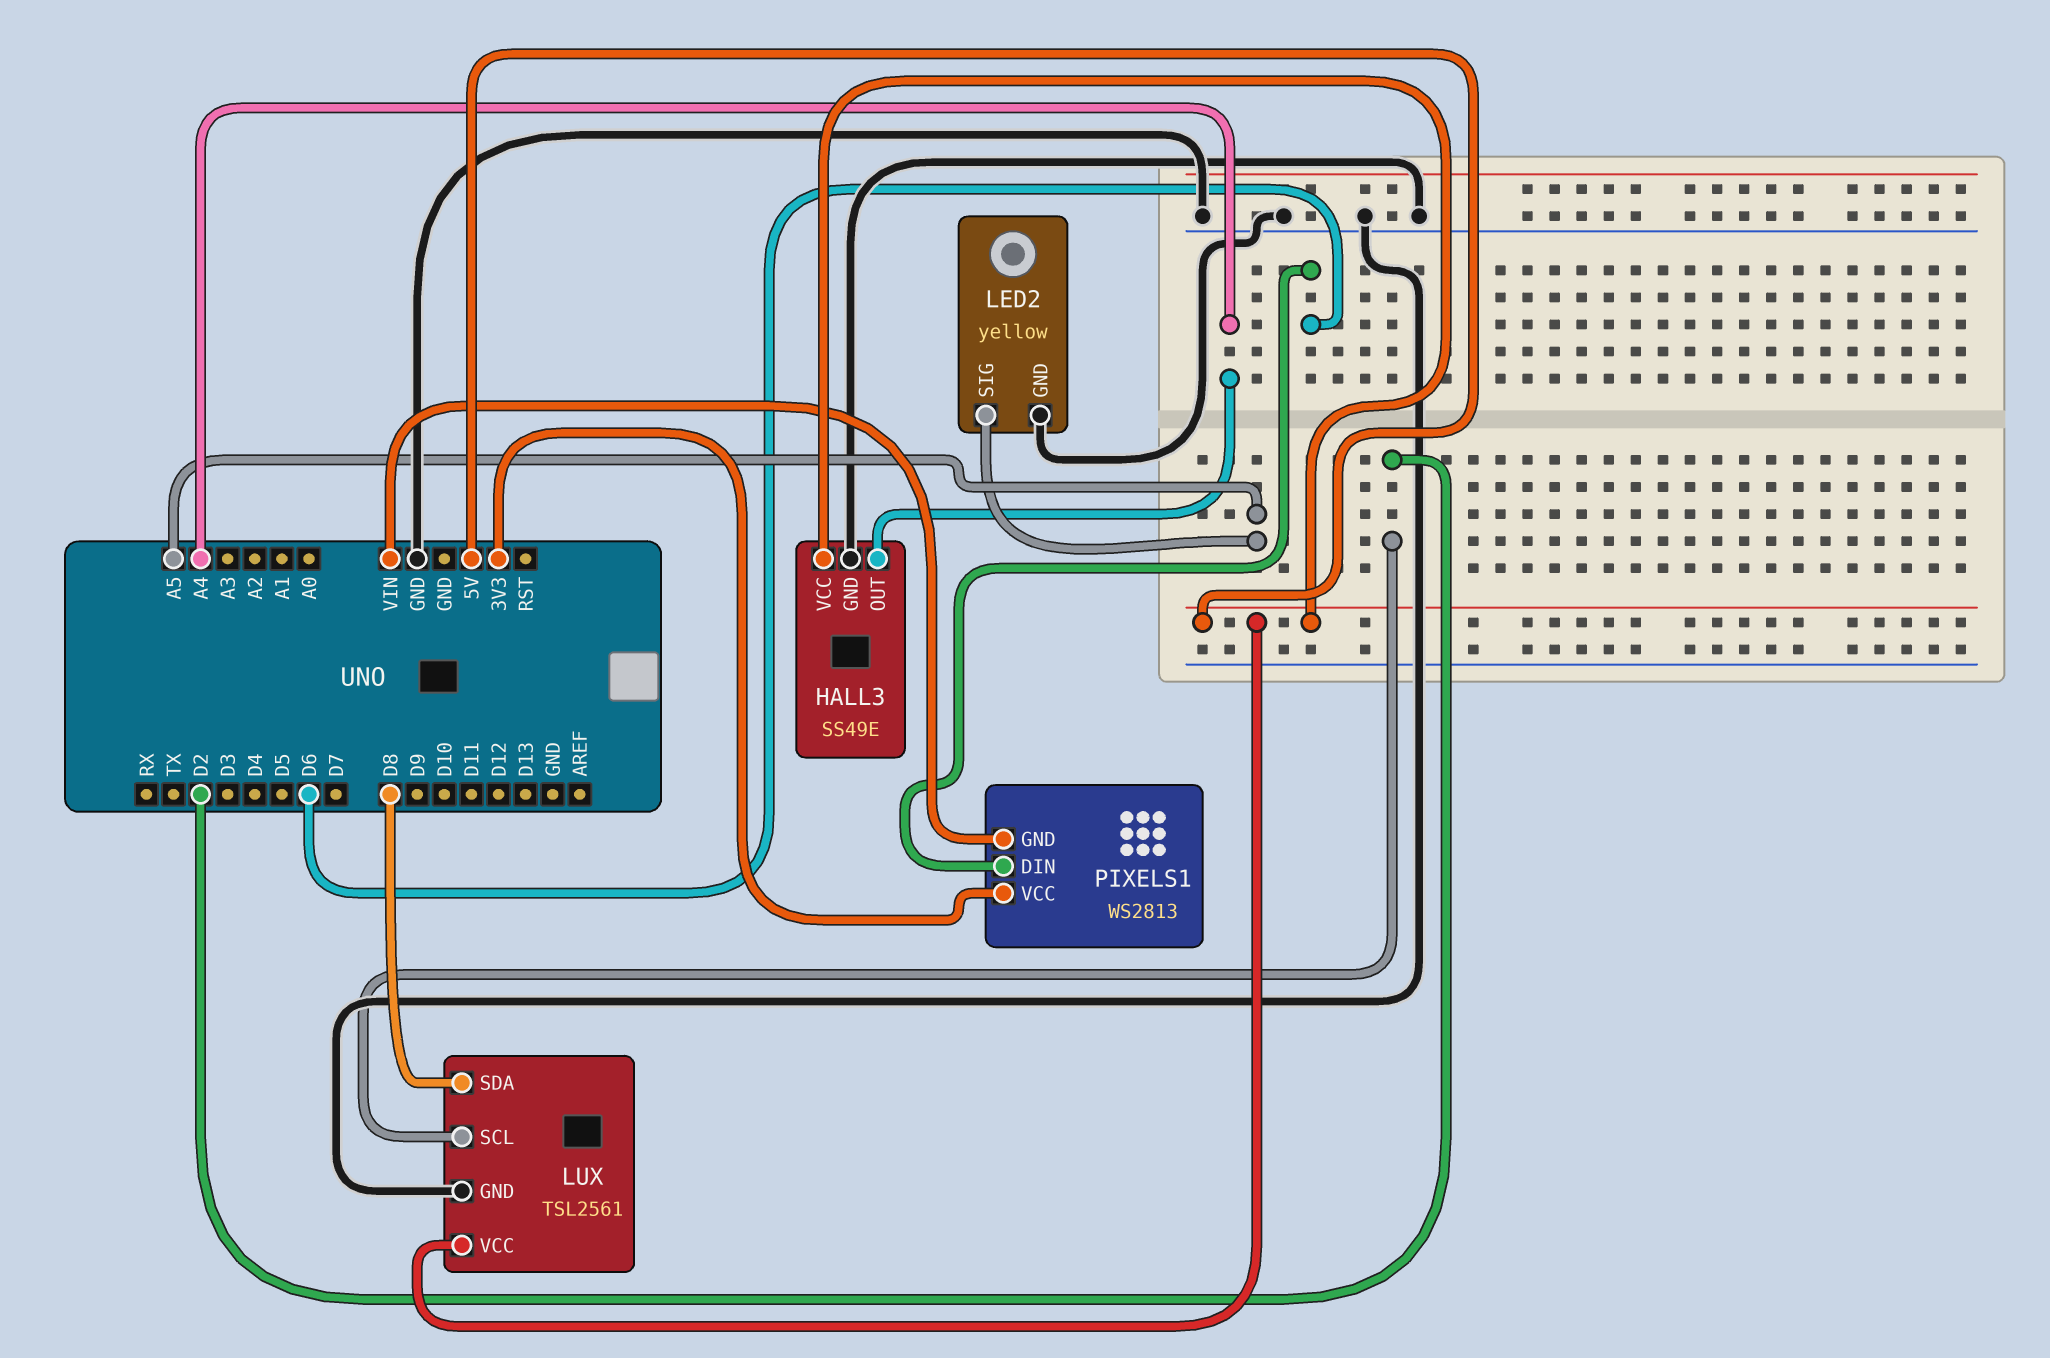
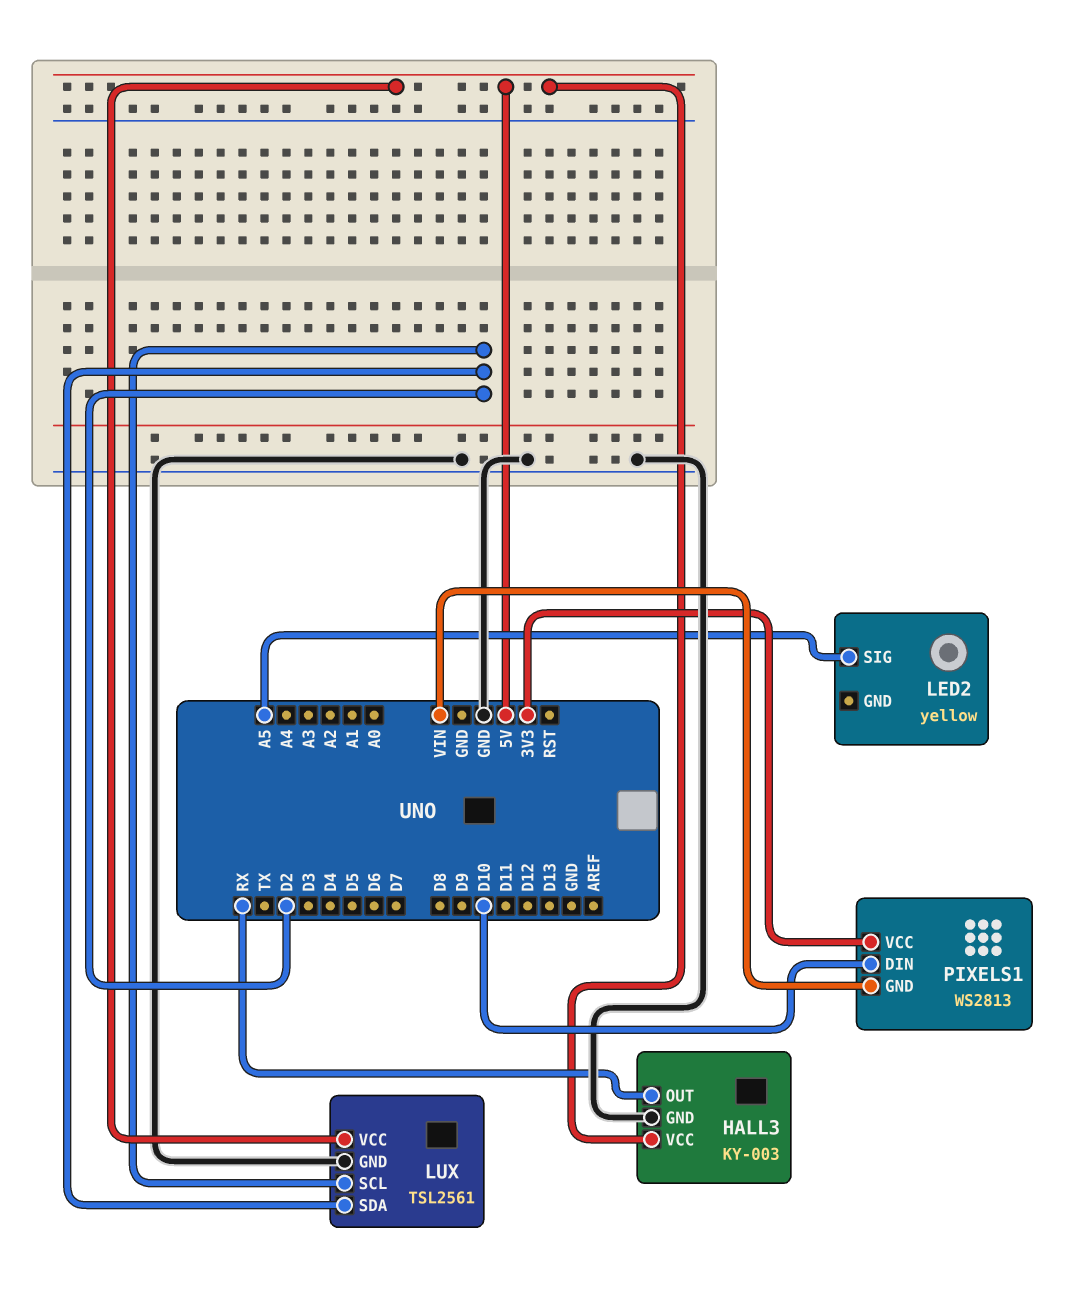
HALL3: SS49E -> KY-003
HALL3 pin OUT: A4 -> RX
LED2 pin GND: GND -> none
LUX pin SDA: D8 -> D2
PIXELS1 pin DIN: D6 -> D10

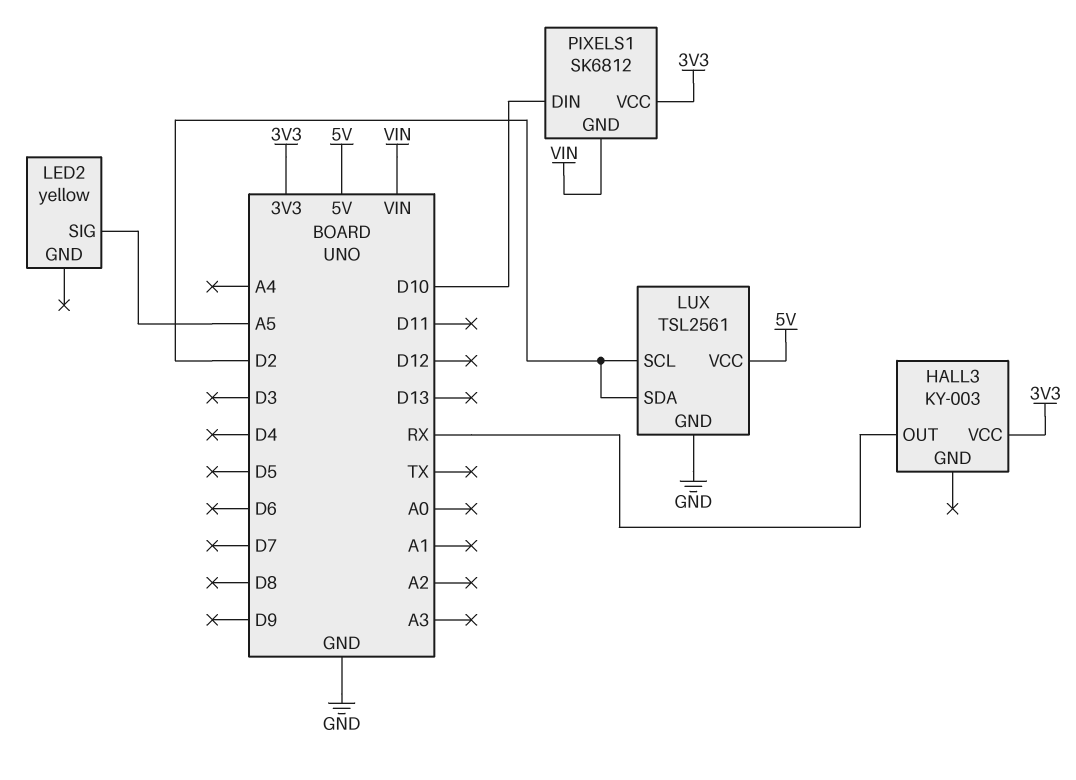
HALL3 pin GND: GND -> none
HALL3 pin VCC: 5V -> 3V3
PIXELS1: WS2813 -> SK6812

